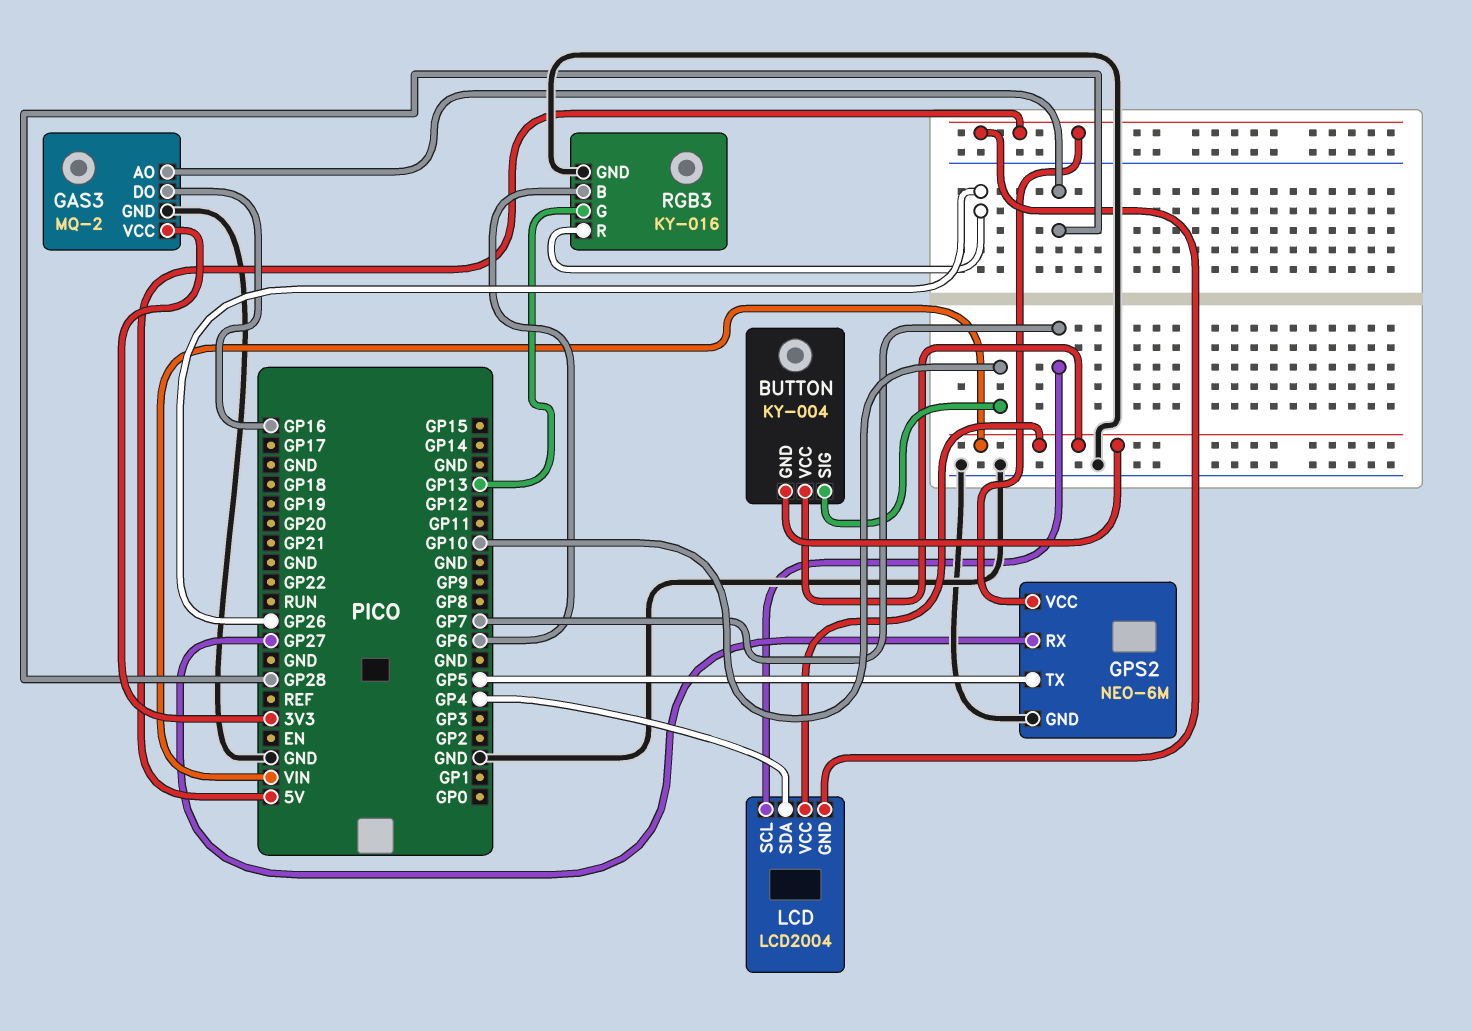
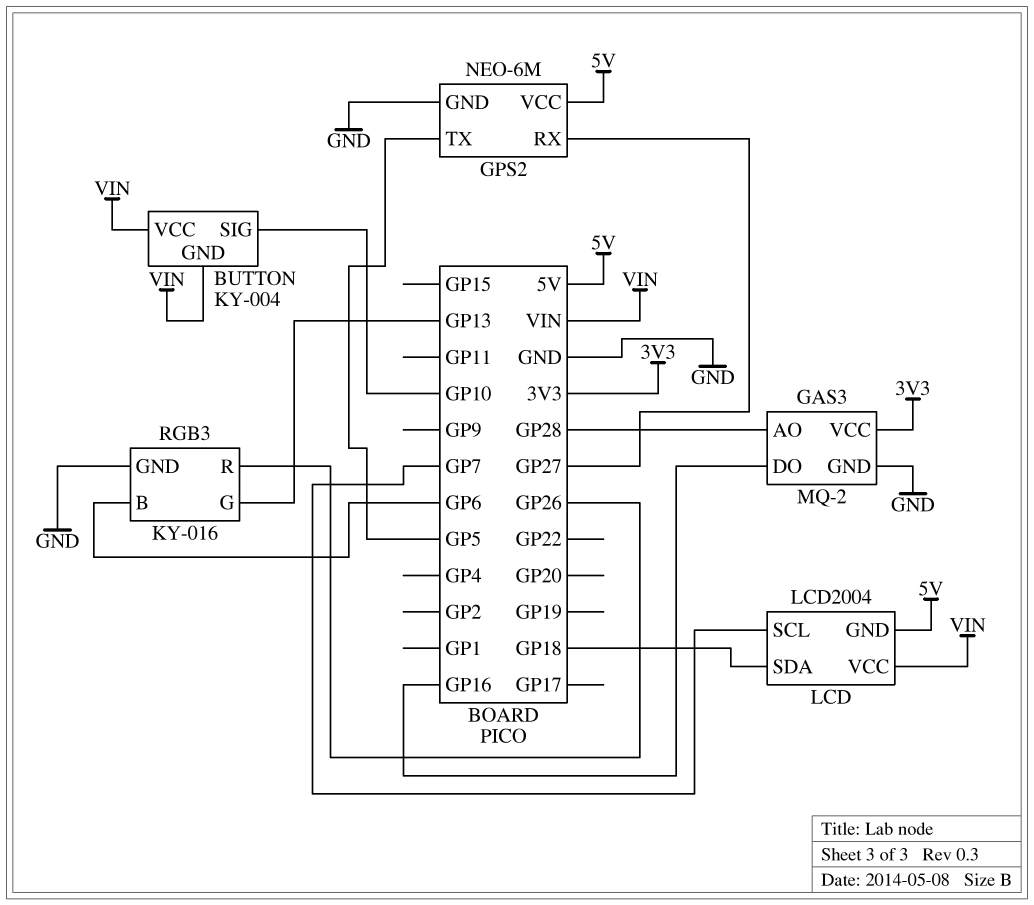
LCD pin SDA: GP4 -> GP18

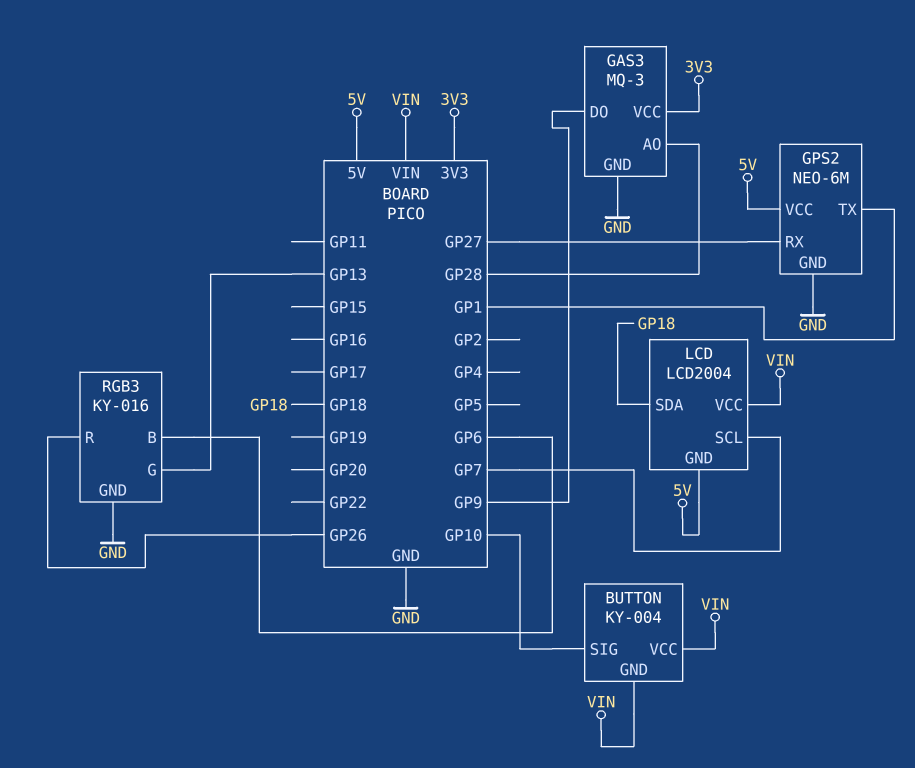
GAS3: MQ-2 -> MQ-3
GAS3 pin DO: GP16 -> GP9
GPS2 pin TX: GP5 -> GP1

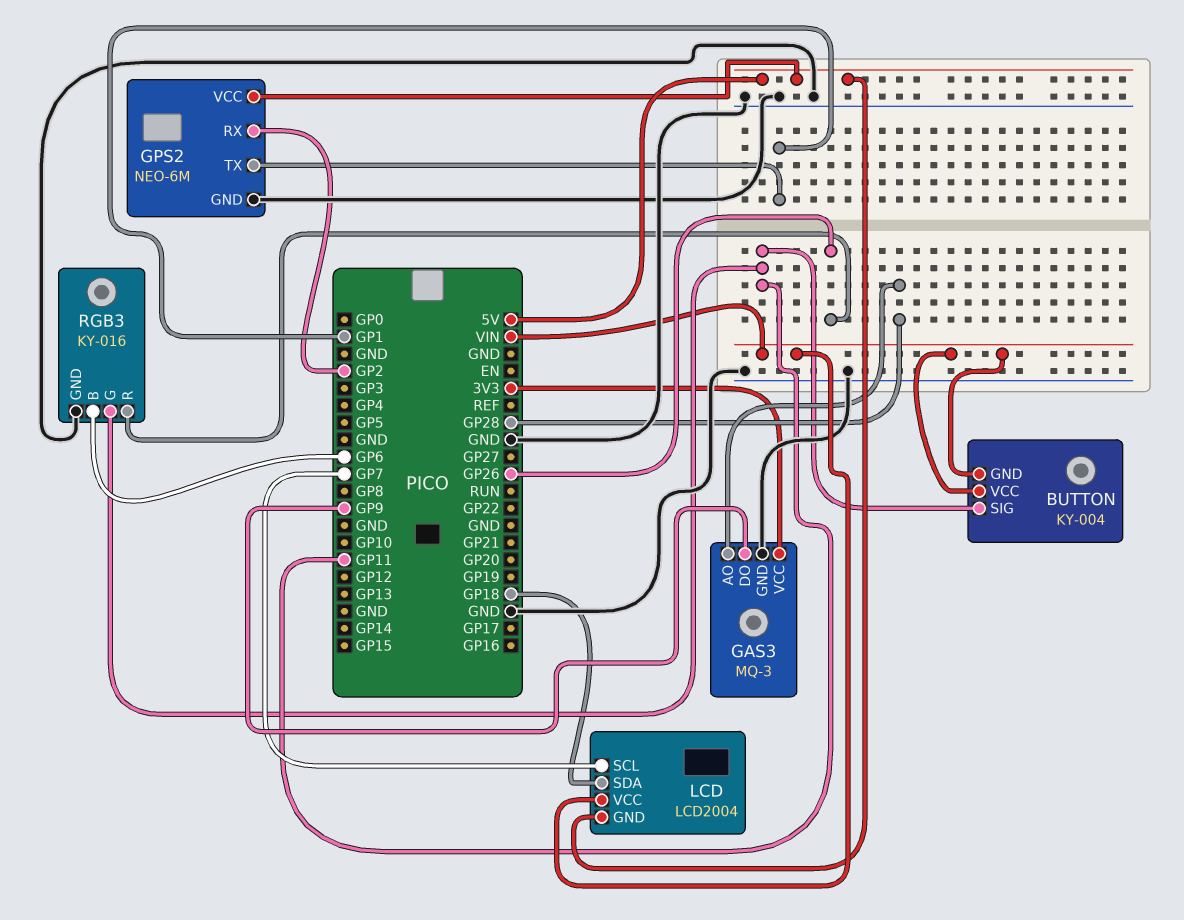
BUTTON pin SIG: GP10 -> GP11
GPS2 pin RX: GP27 -> GP2
RGB3 pin G: GP13 -> GP11

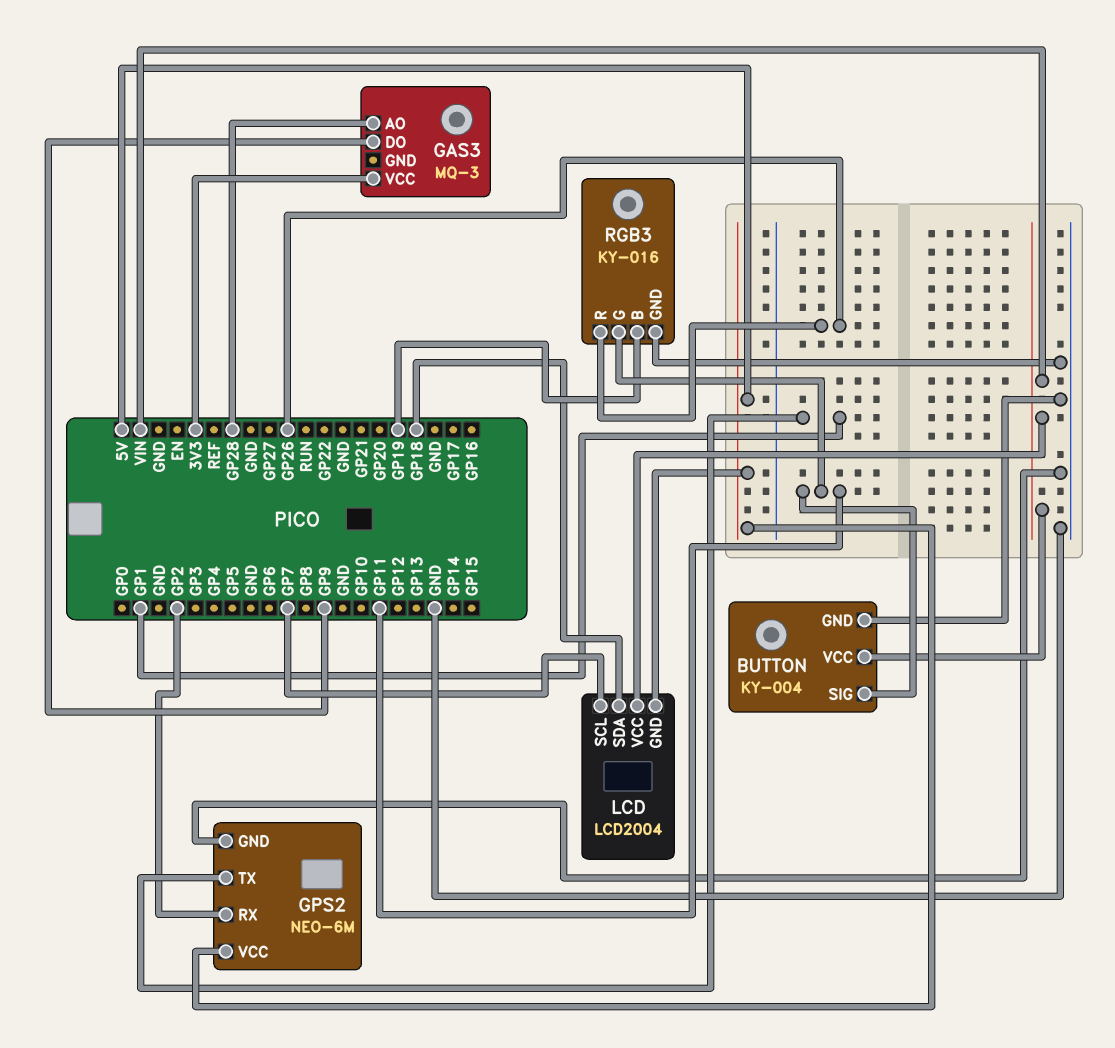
BUTTON pin GND: VIN -> GND
GAS3 pin GND: GND -> none
RGB3 pin B: GP6 -> GP19

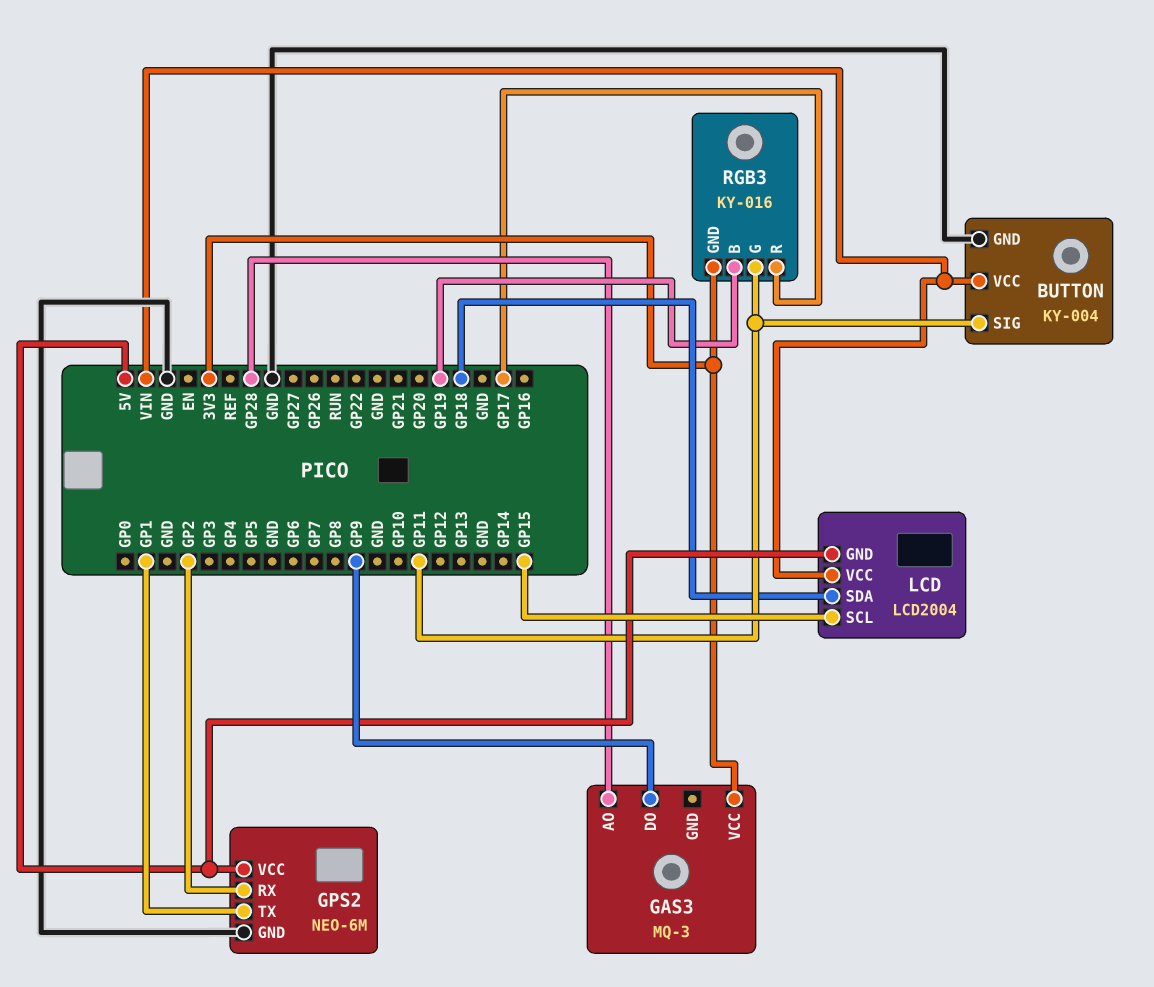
LCD pin SCL: GP7 -> GP15
RGB3 pin GND: GND -> 3V3
RGB3 pin R: GP26 -> GP17

